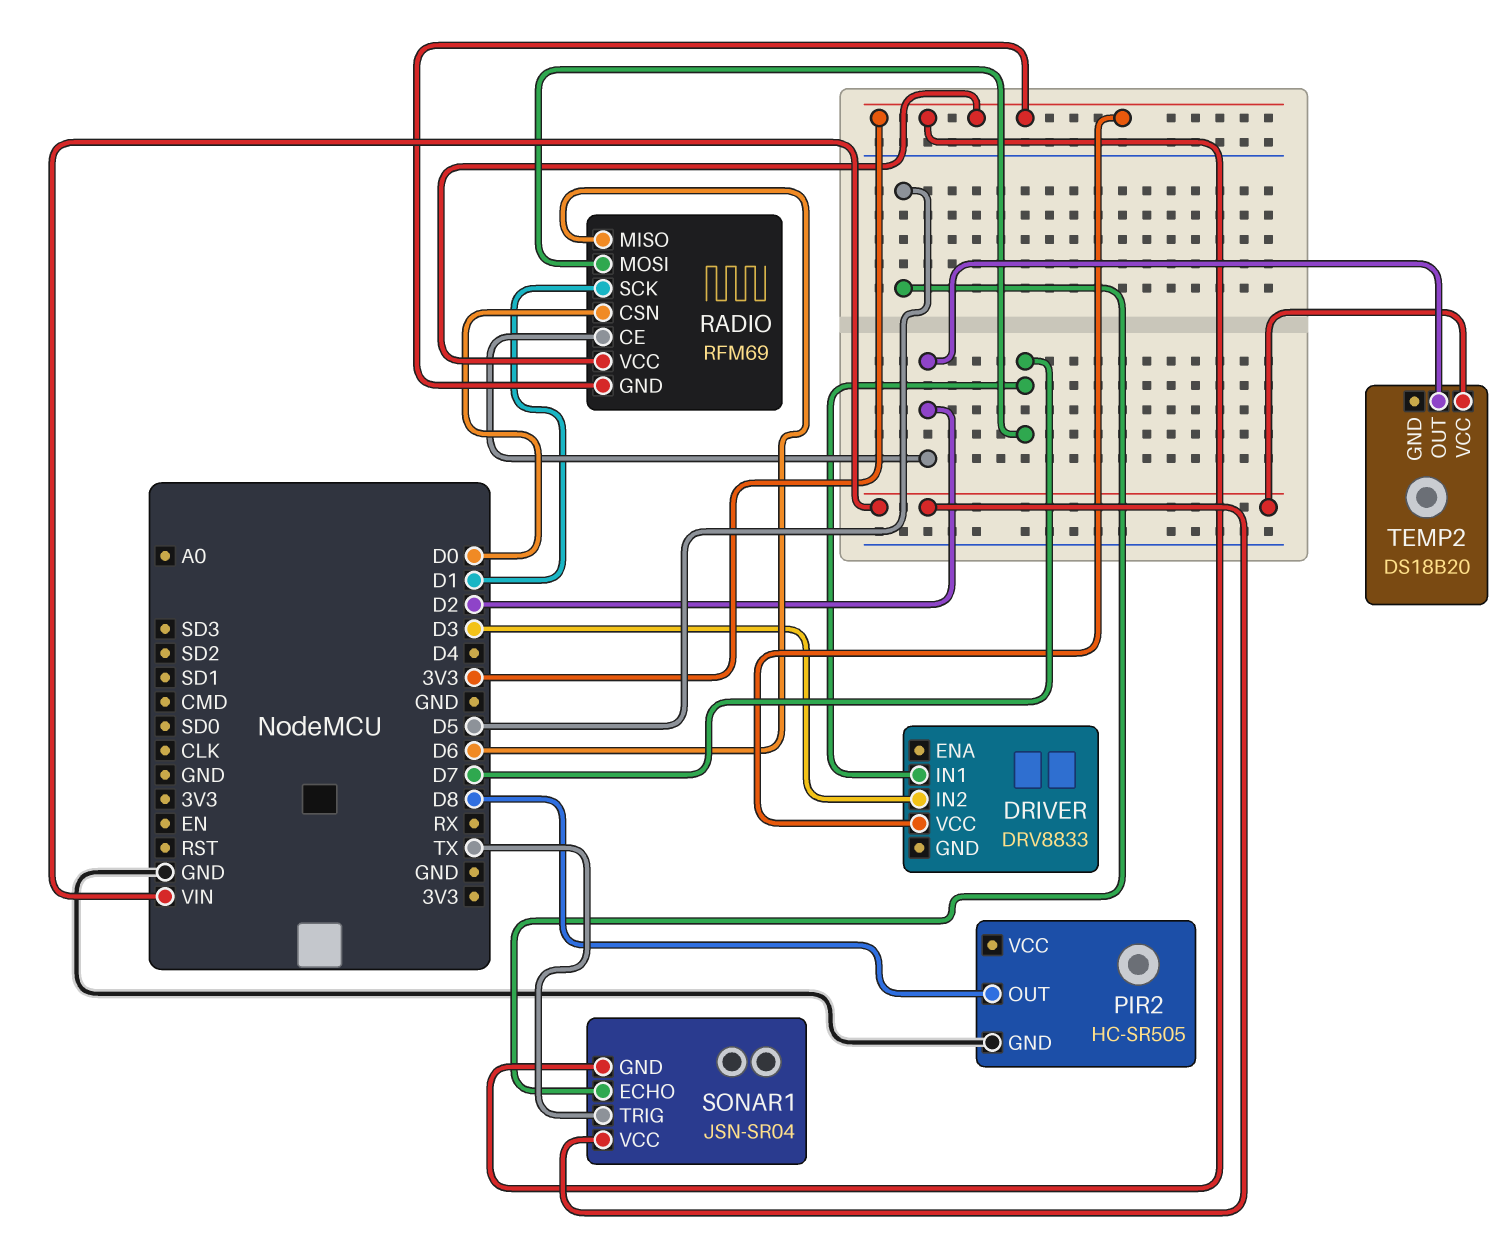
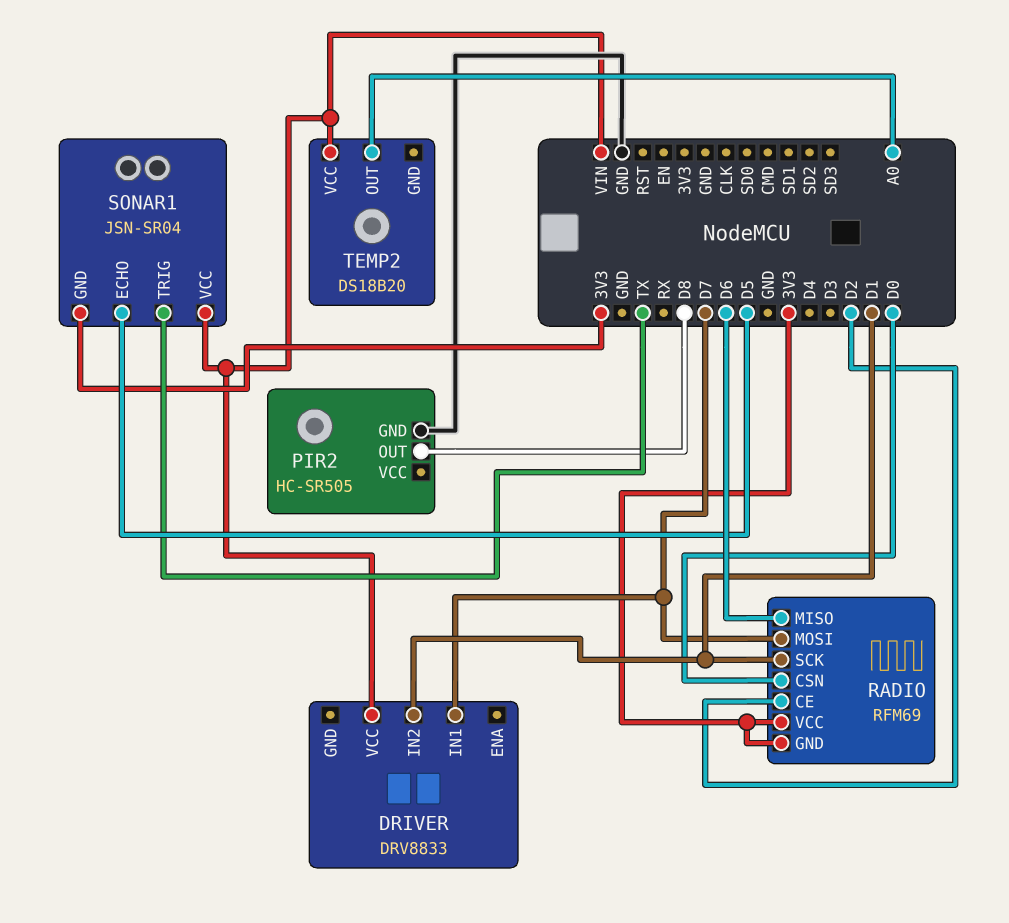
DRIVER pin IN2: D3 -> D1
DRIVER pin VCC: 3V3 -> VIN
TEMP2 pin OUT: D2 -> A0

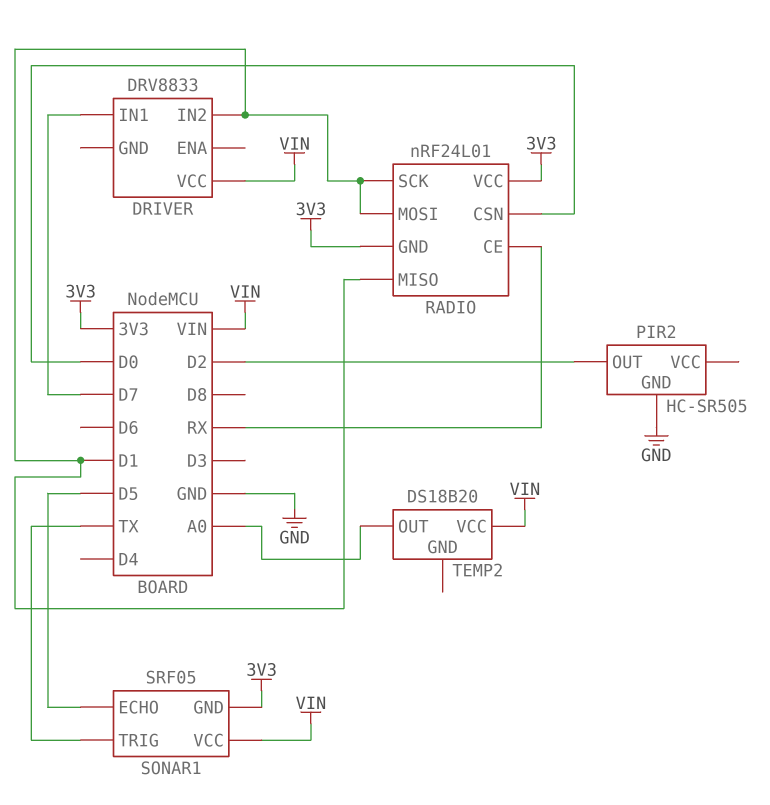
PIR2 pin OUT: D8 -> D2
RADIO: RFM69 -> nRF24L01
RADIO pin CE: D2 -> RX
RADIO pin MISO: D6 -> D1
RADIO pin MOSI: D7 -> D1
SONAR1: JSN-SR04 -> SRF05

